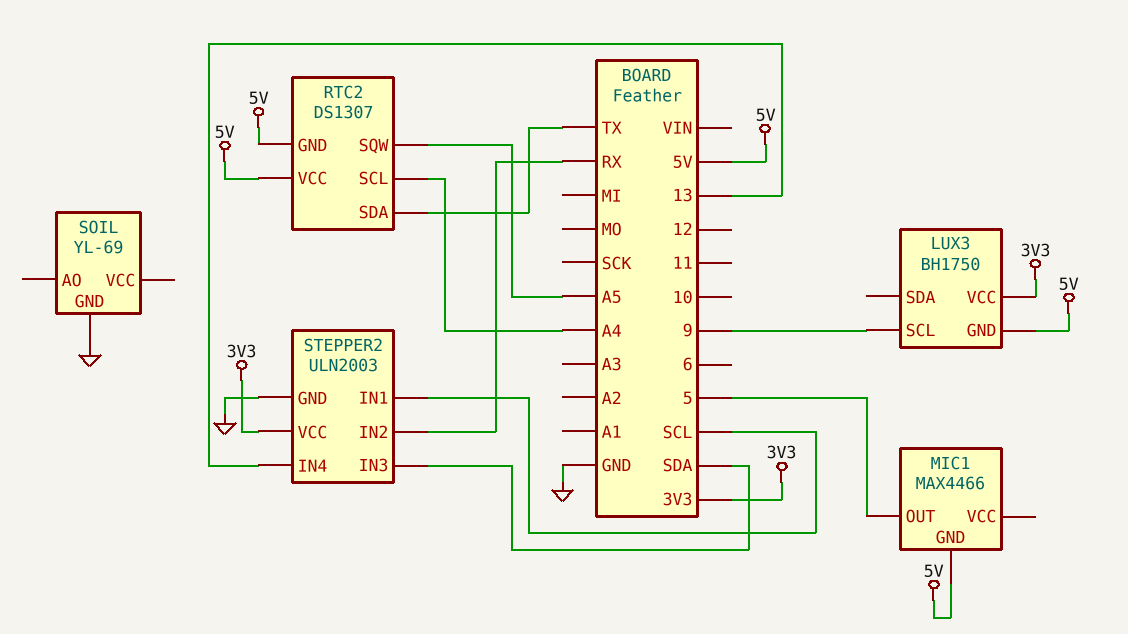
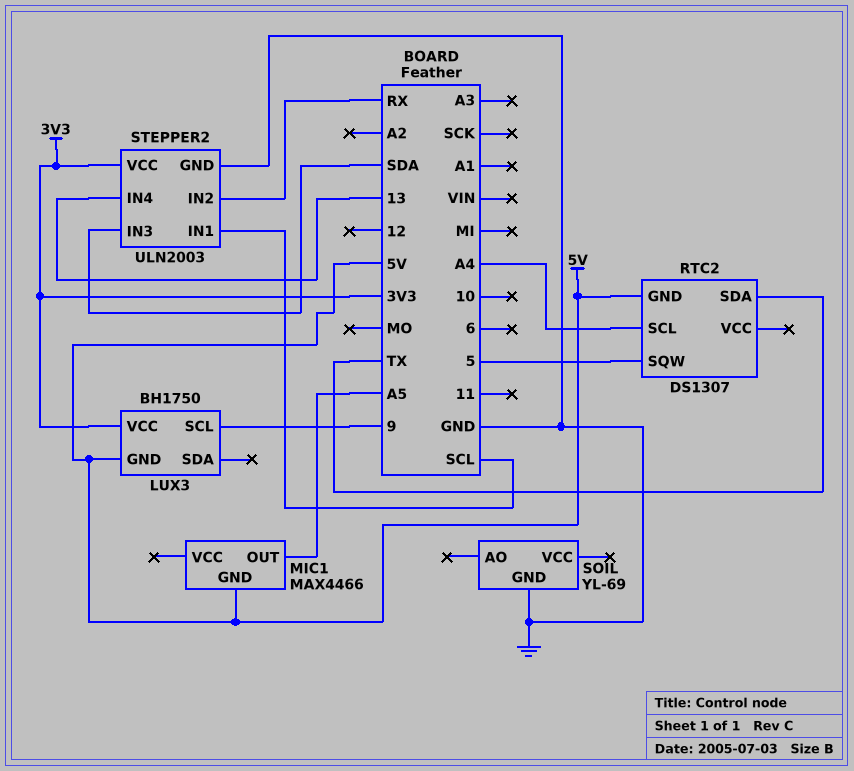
MIC1 pin OUT: 5 -> A5
RTC2 pin SQW: A5 -> 5
RTC2 pin VCC: 5V -> none

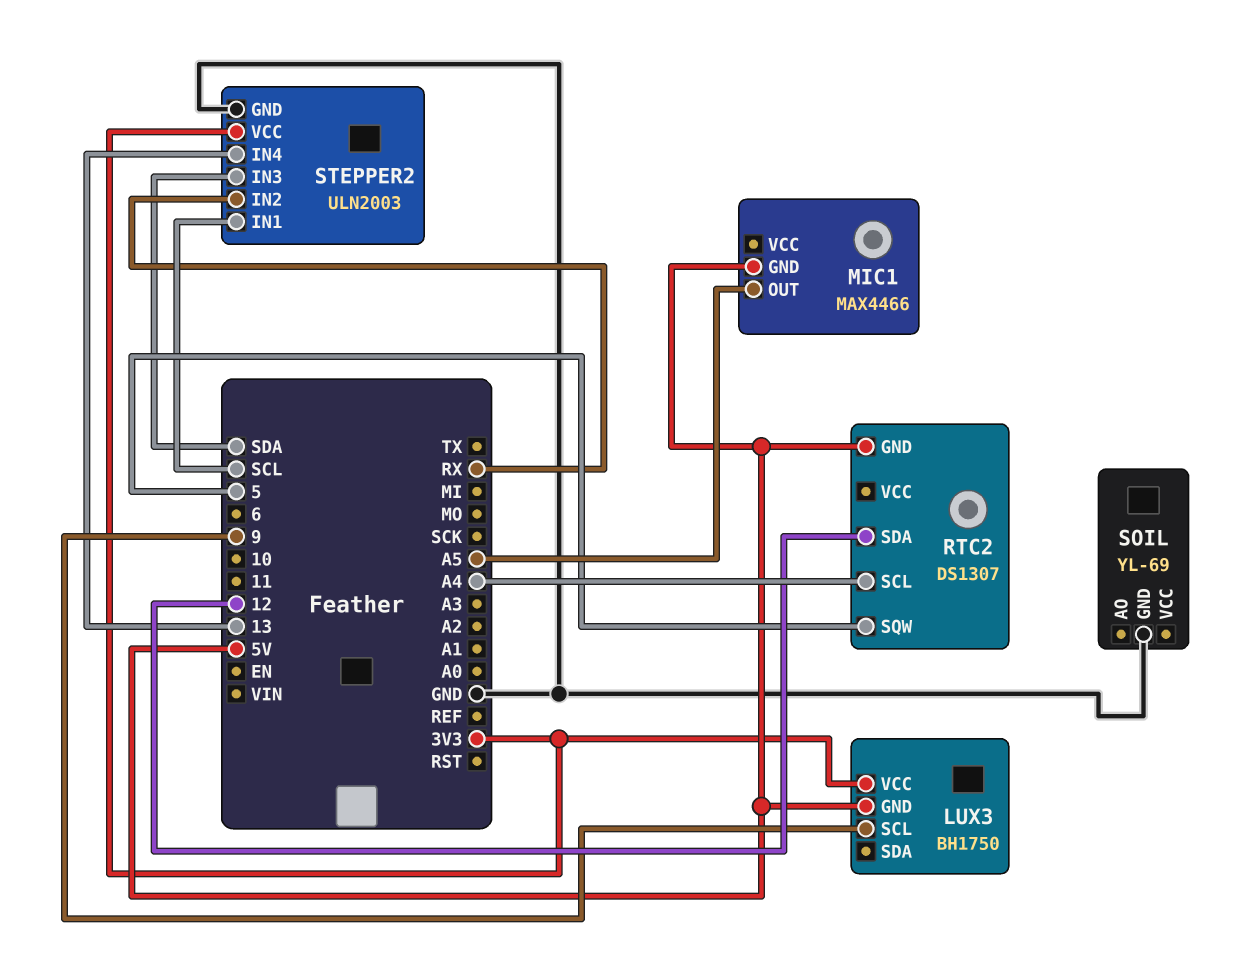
RTC2 pin SDA: TX -> 12

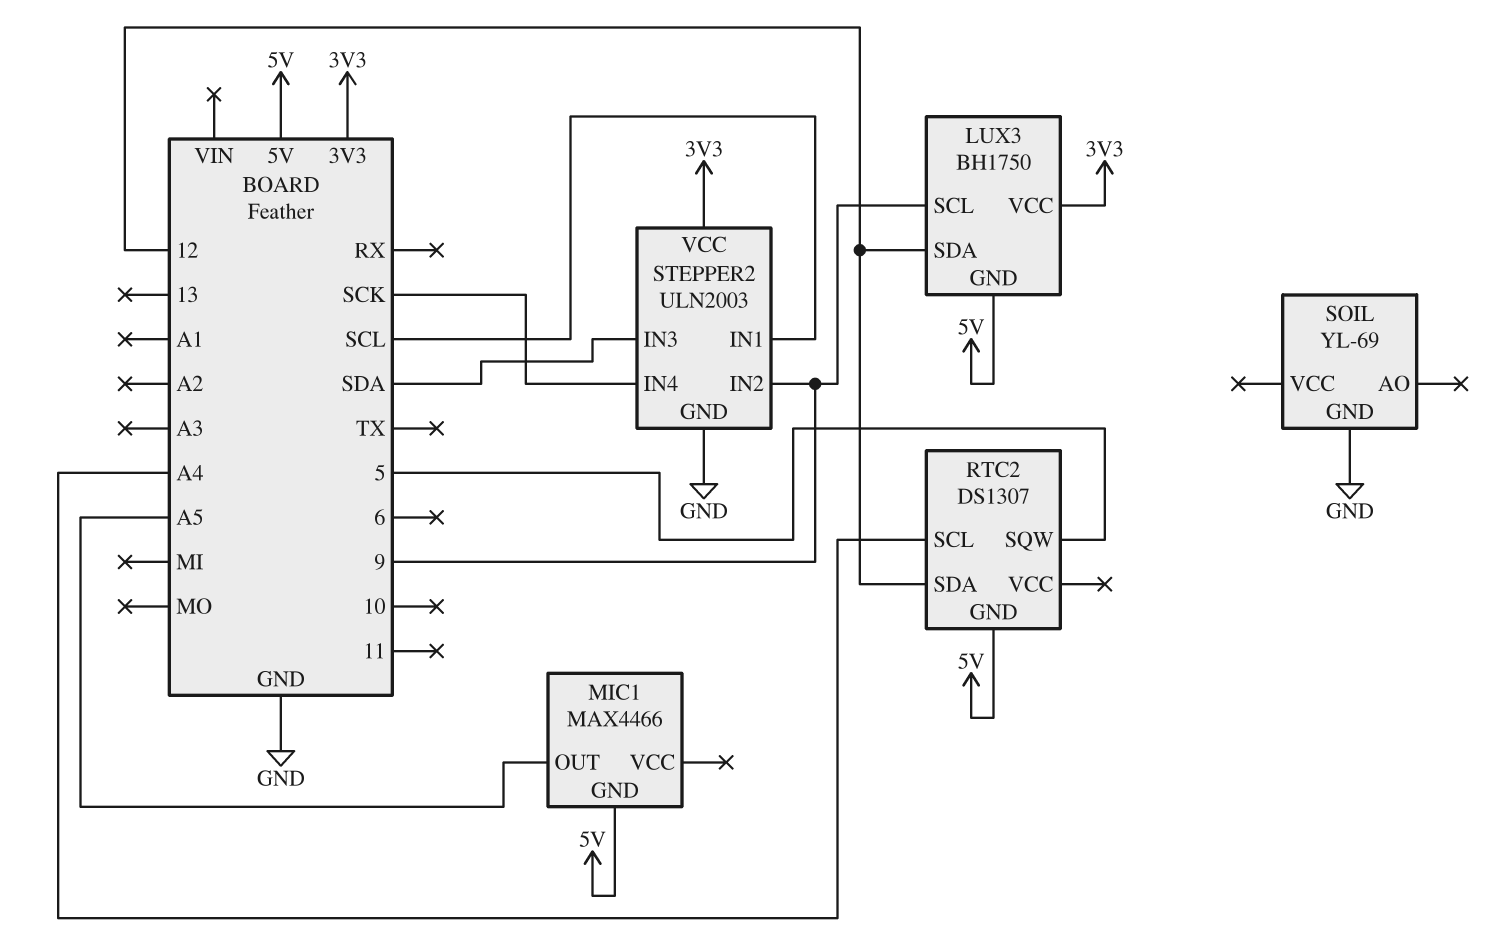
LUX3 pin SDA: none -> 12
STEPPER2 pin IN2: RX -> 9
STEPPER2 pin IN4: 13 -> SCK

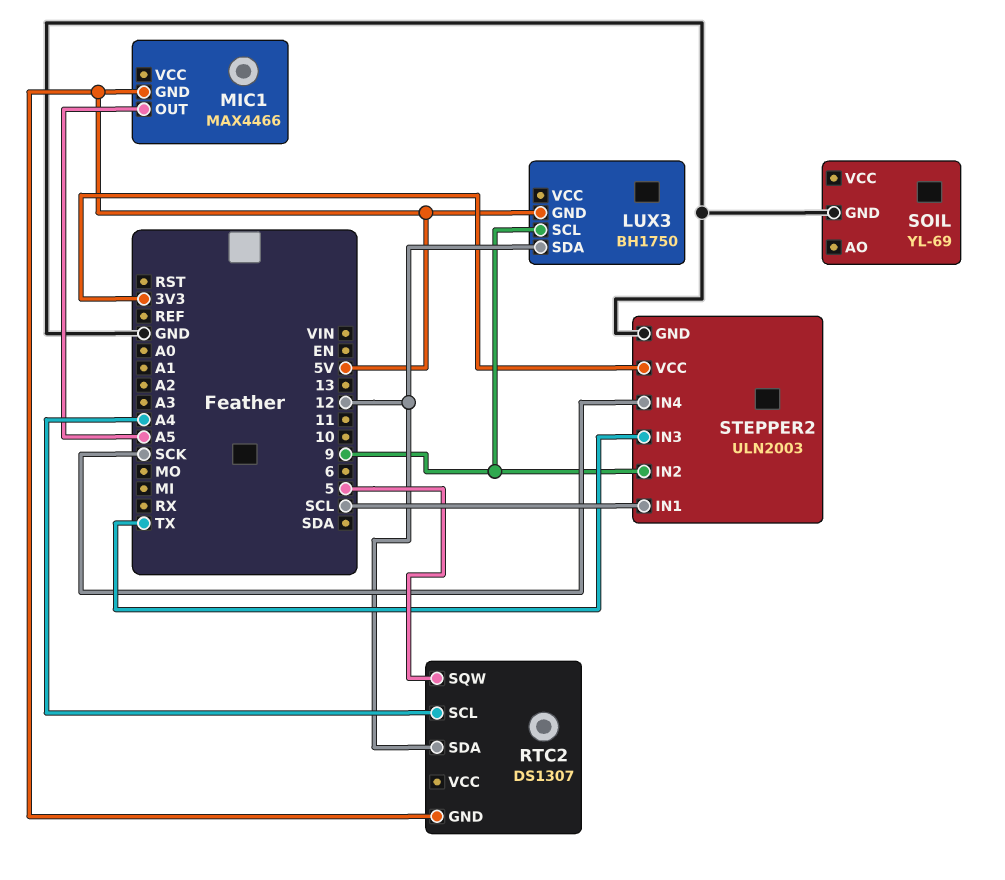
LUX3 pin VCC: 3V3 -> none
STEPPER2 pin IN3: SDA -> TX

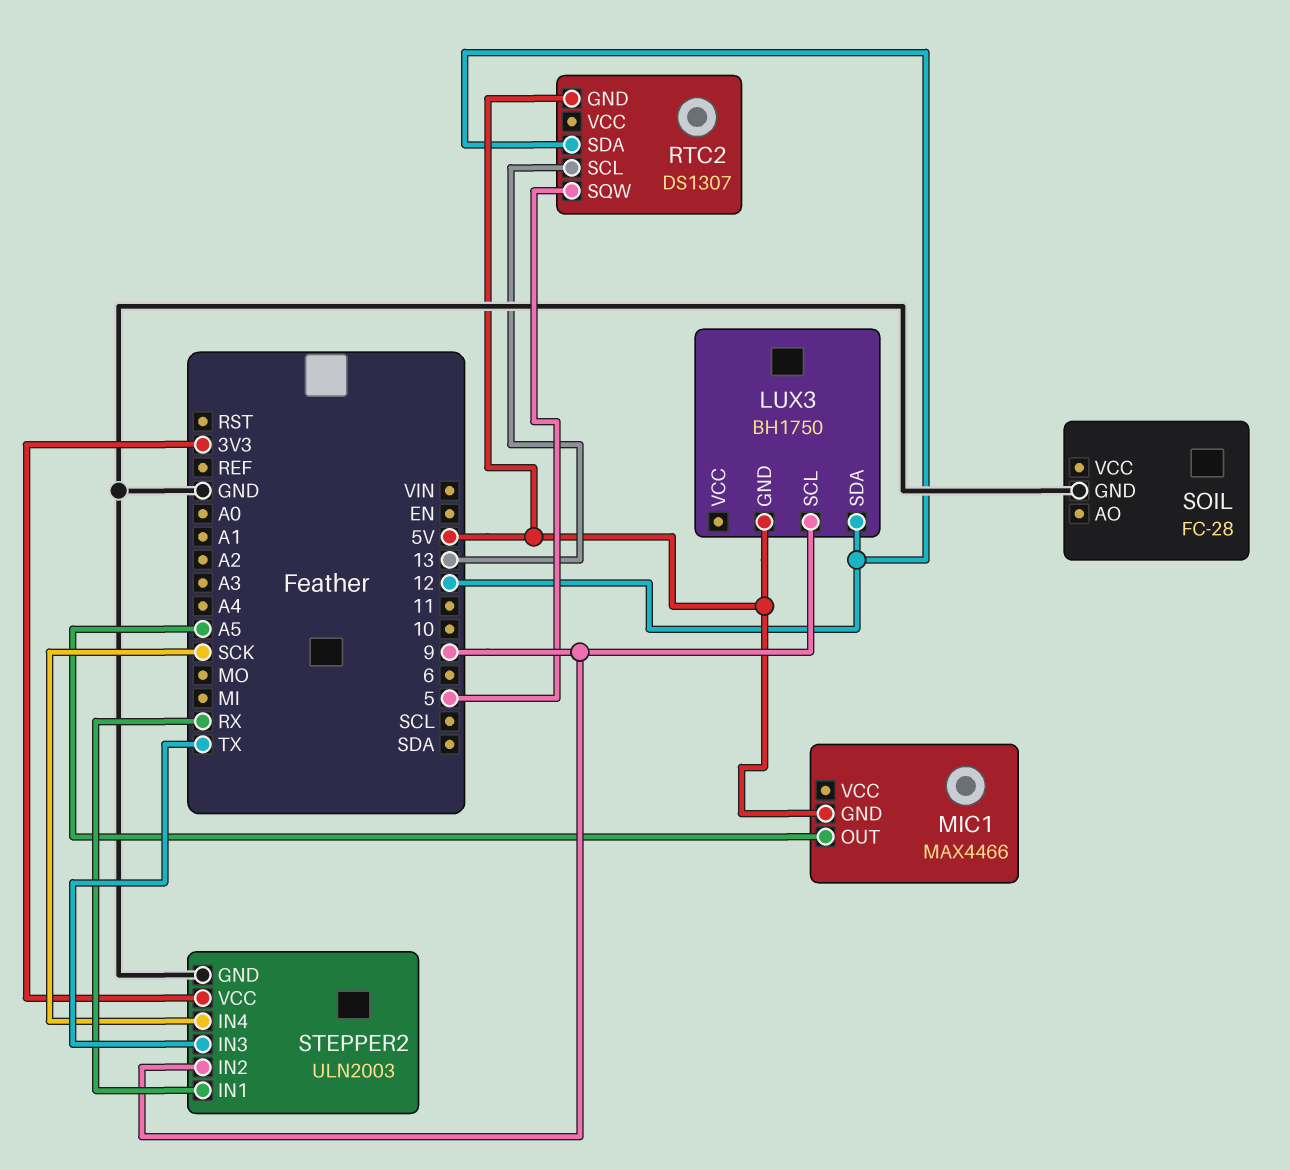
RTC2 pin SCL: A4 -> 13
SOIL: YL-69 -> FC-28
STEPPER2 pin IN1: SCL -> RX

